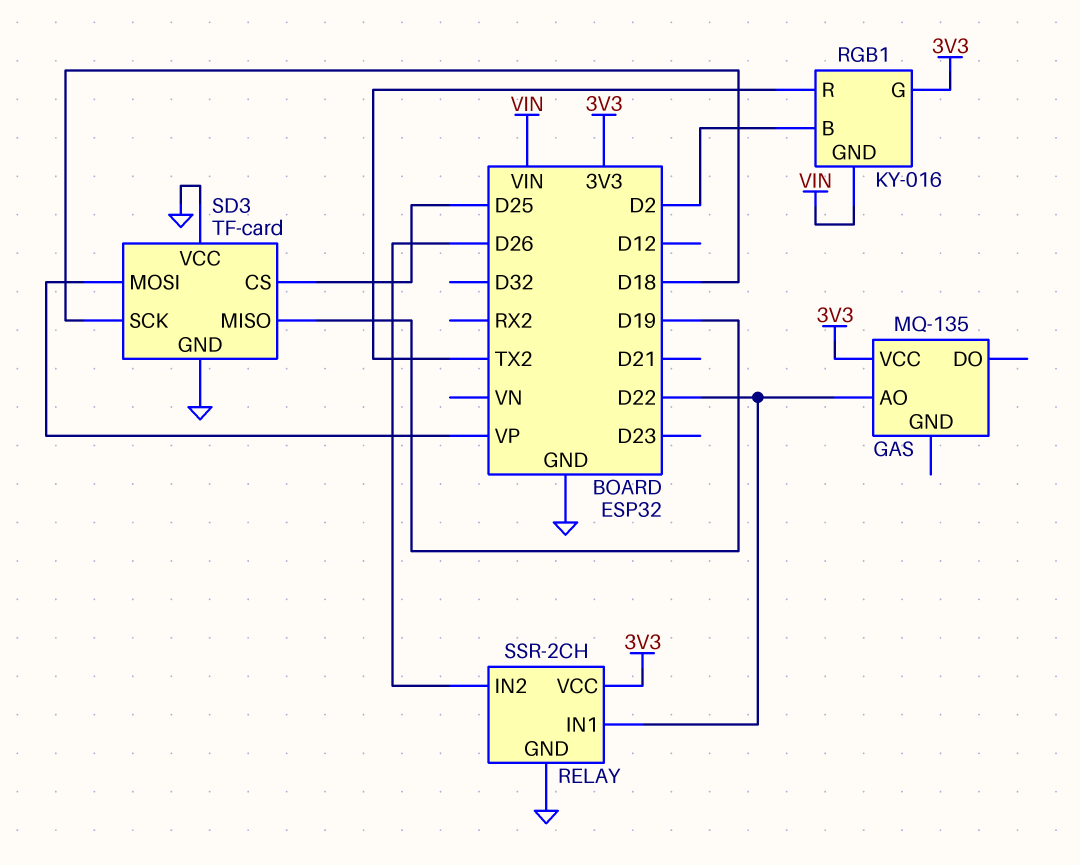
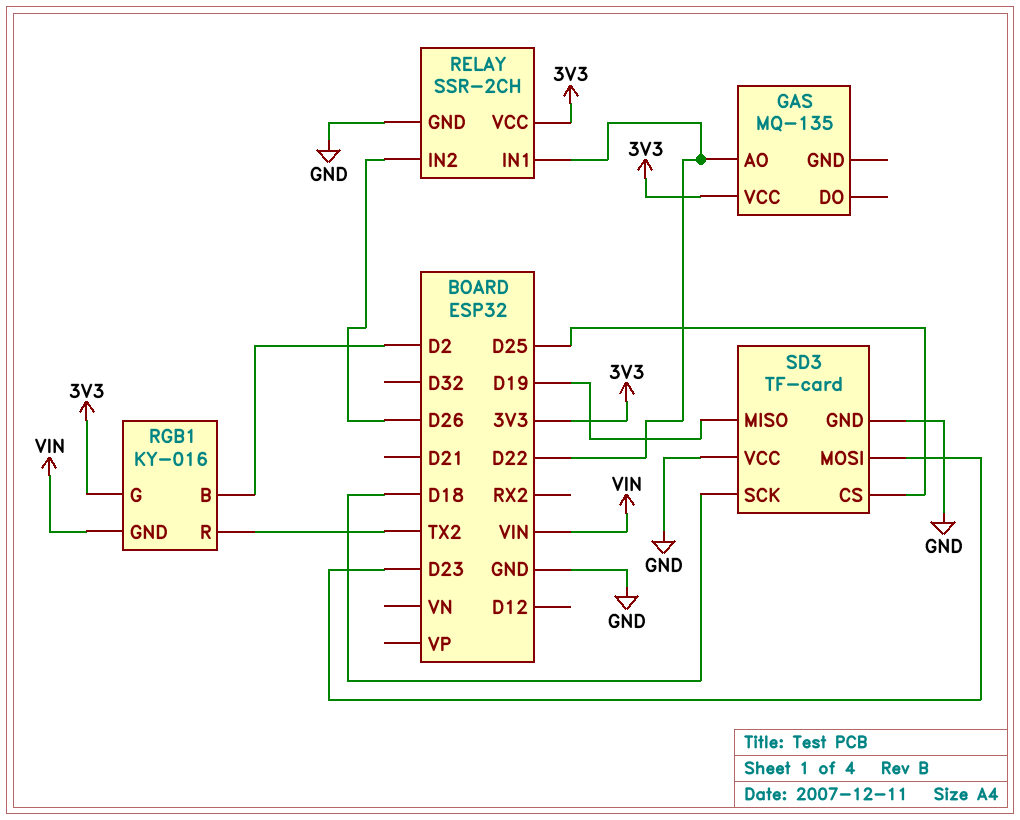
SD3 pin MOSI: VP -> D23

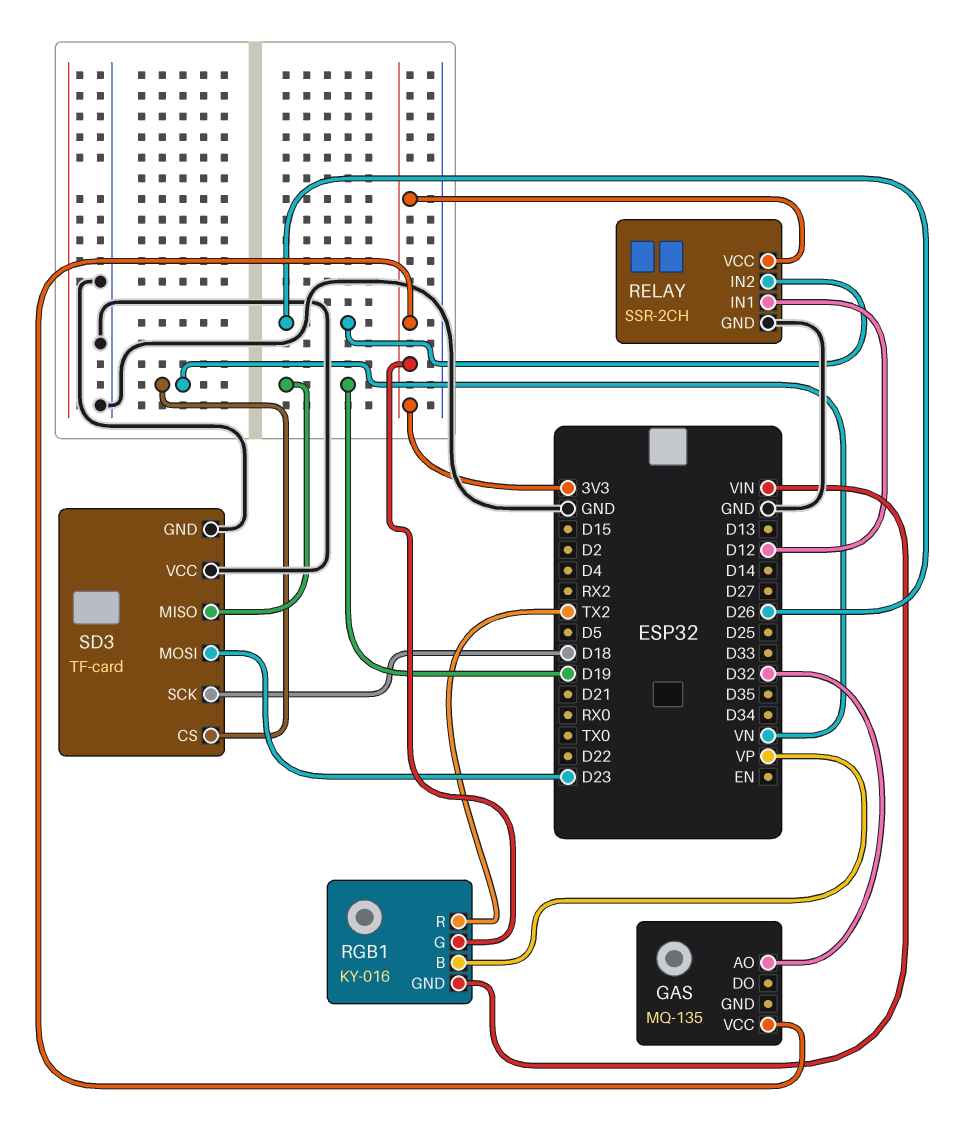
GAS pin AO: D22 -> D32
RELAY pin IN1: D22 -> D12
RGB1 pin B: D2 -> VP
SD3 pin CS: D25 -> VN

